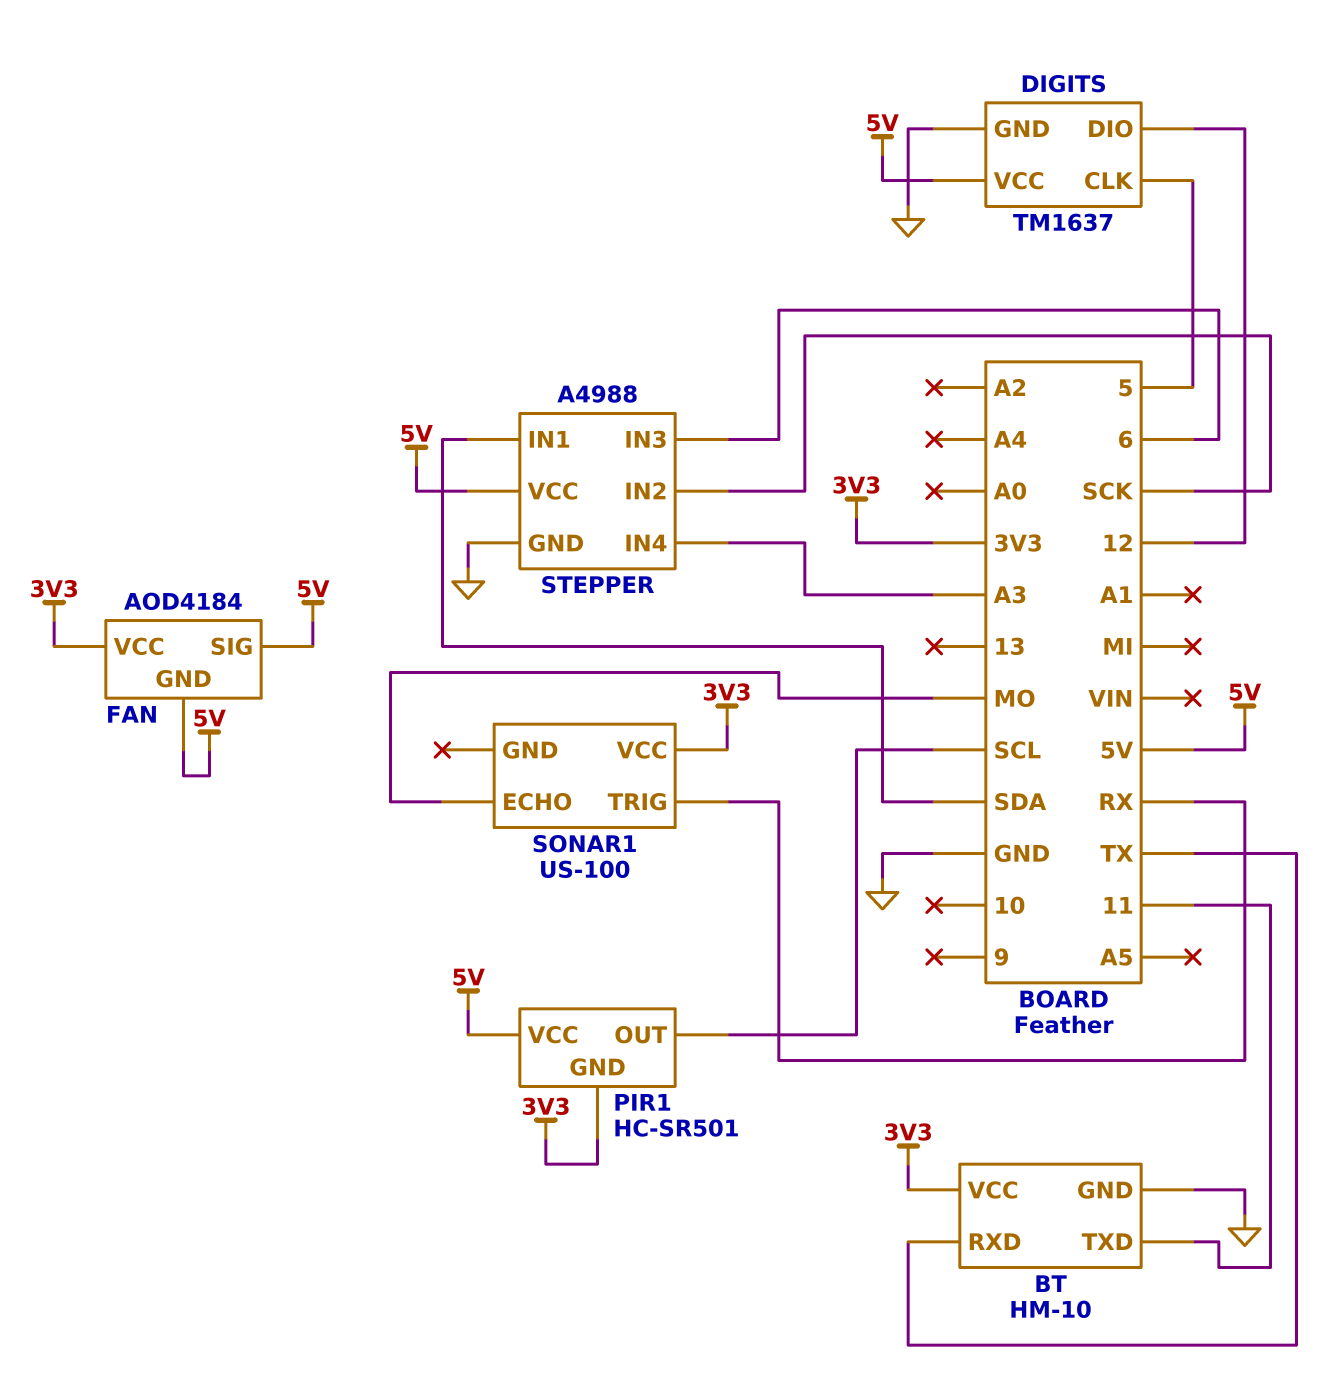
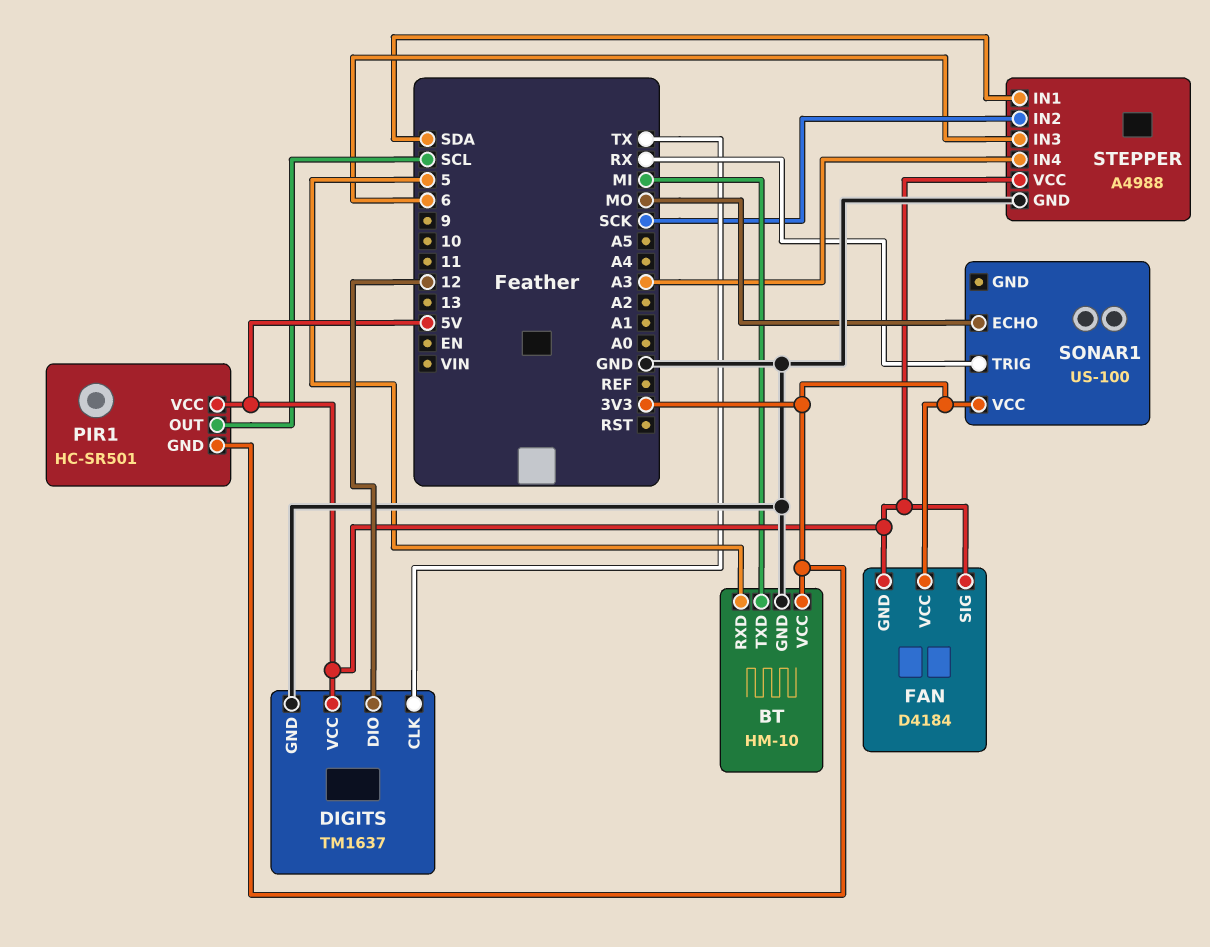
BT pin RXD: TX -> 5
BT pin TXD: 11 -> MI
DIGITS pin CLK: 5 -> TX
FAN: AOD4184 -> D4184

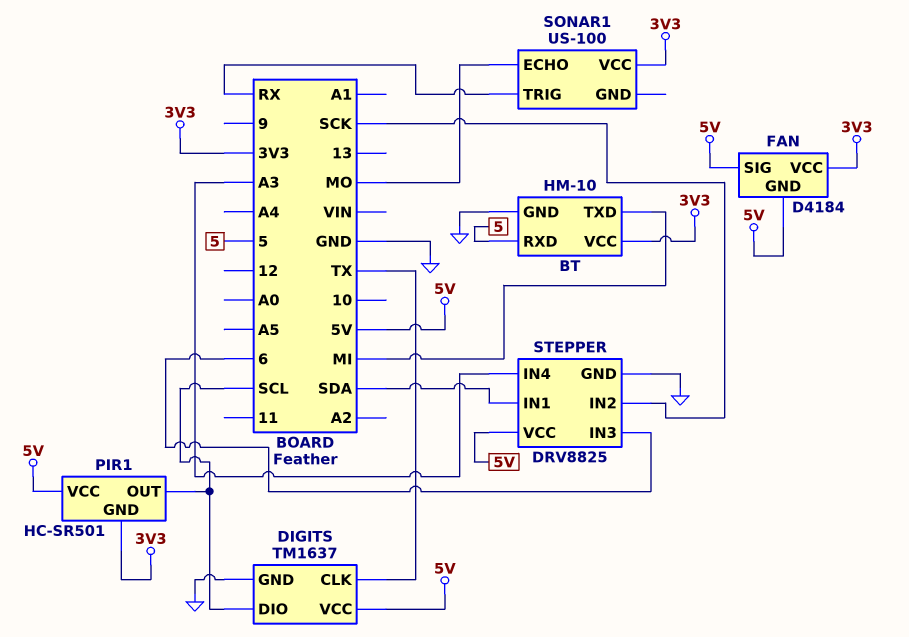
DIGITS pin DIO: 12 -> SCL
STEPPER: A4988 -> DRV8825

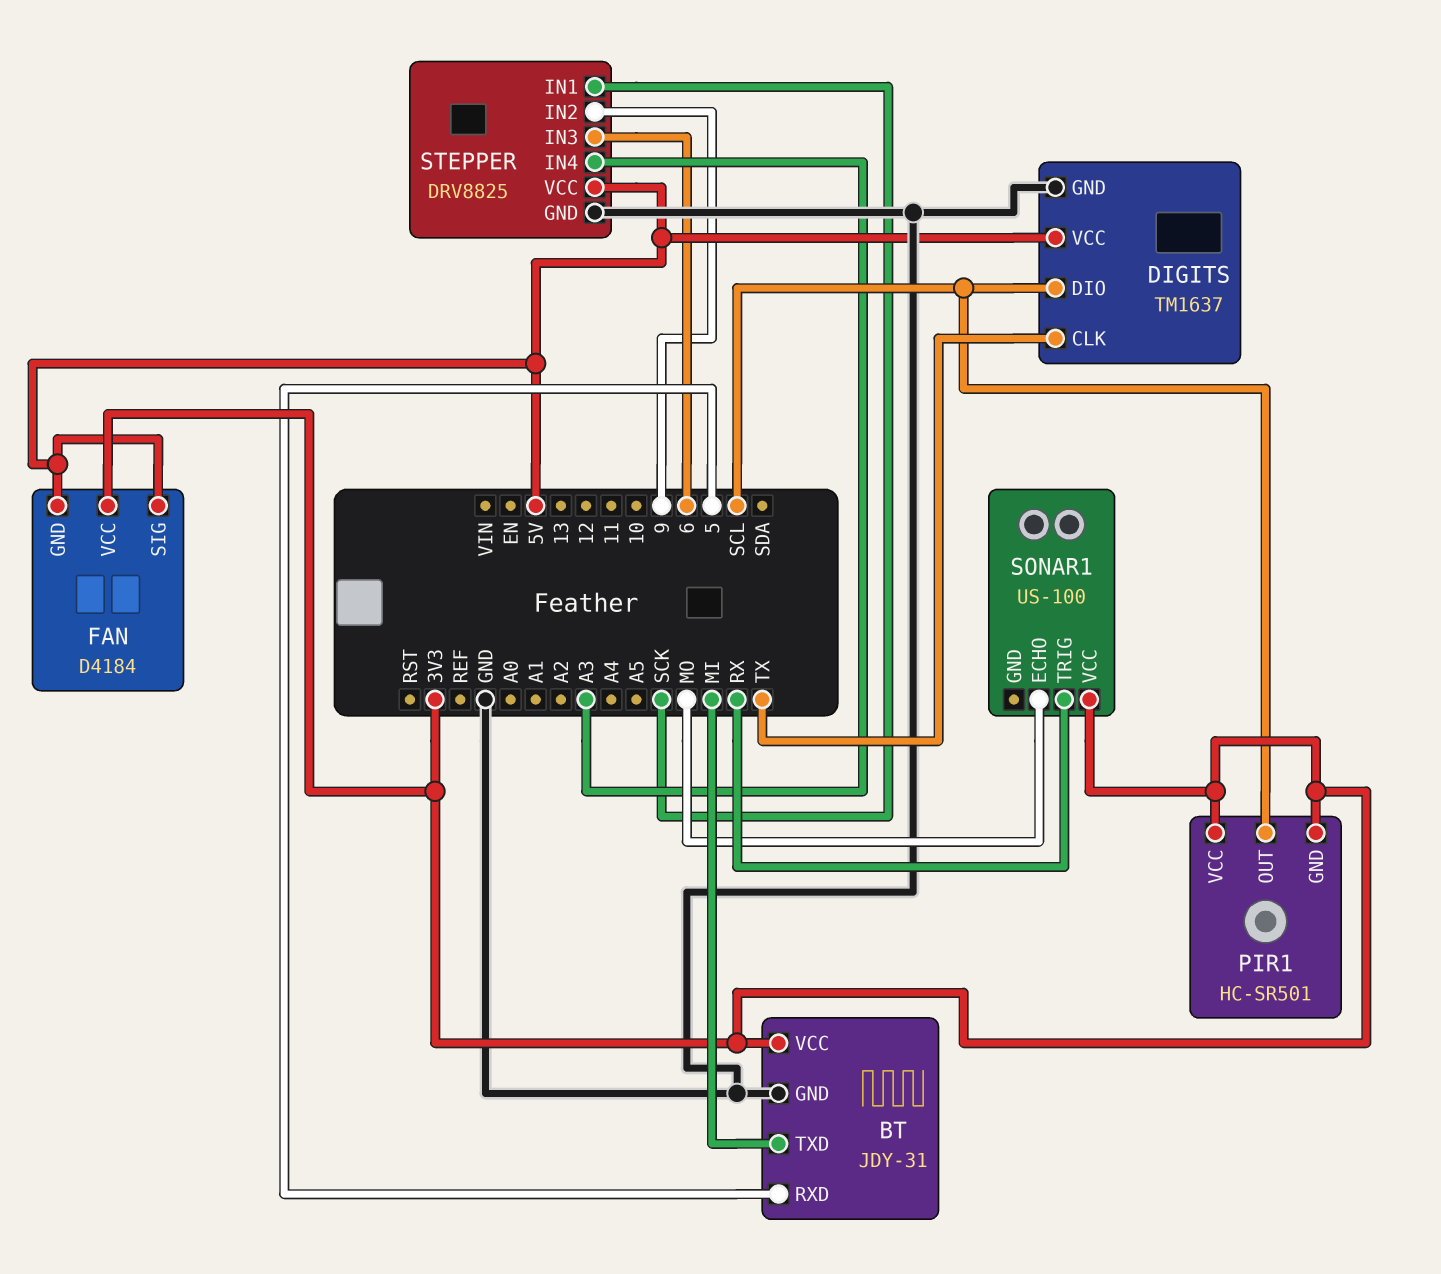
BT: HM-10 -> JDY-31
PIR1 pin VCC: 5V -> 3V3
STEPPER pin IN1: SDA -> SCK
STEPPER pin IN2: SCK -> 9

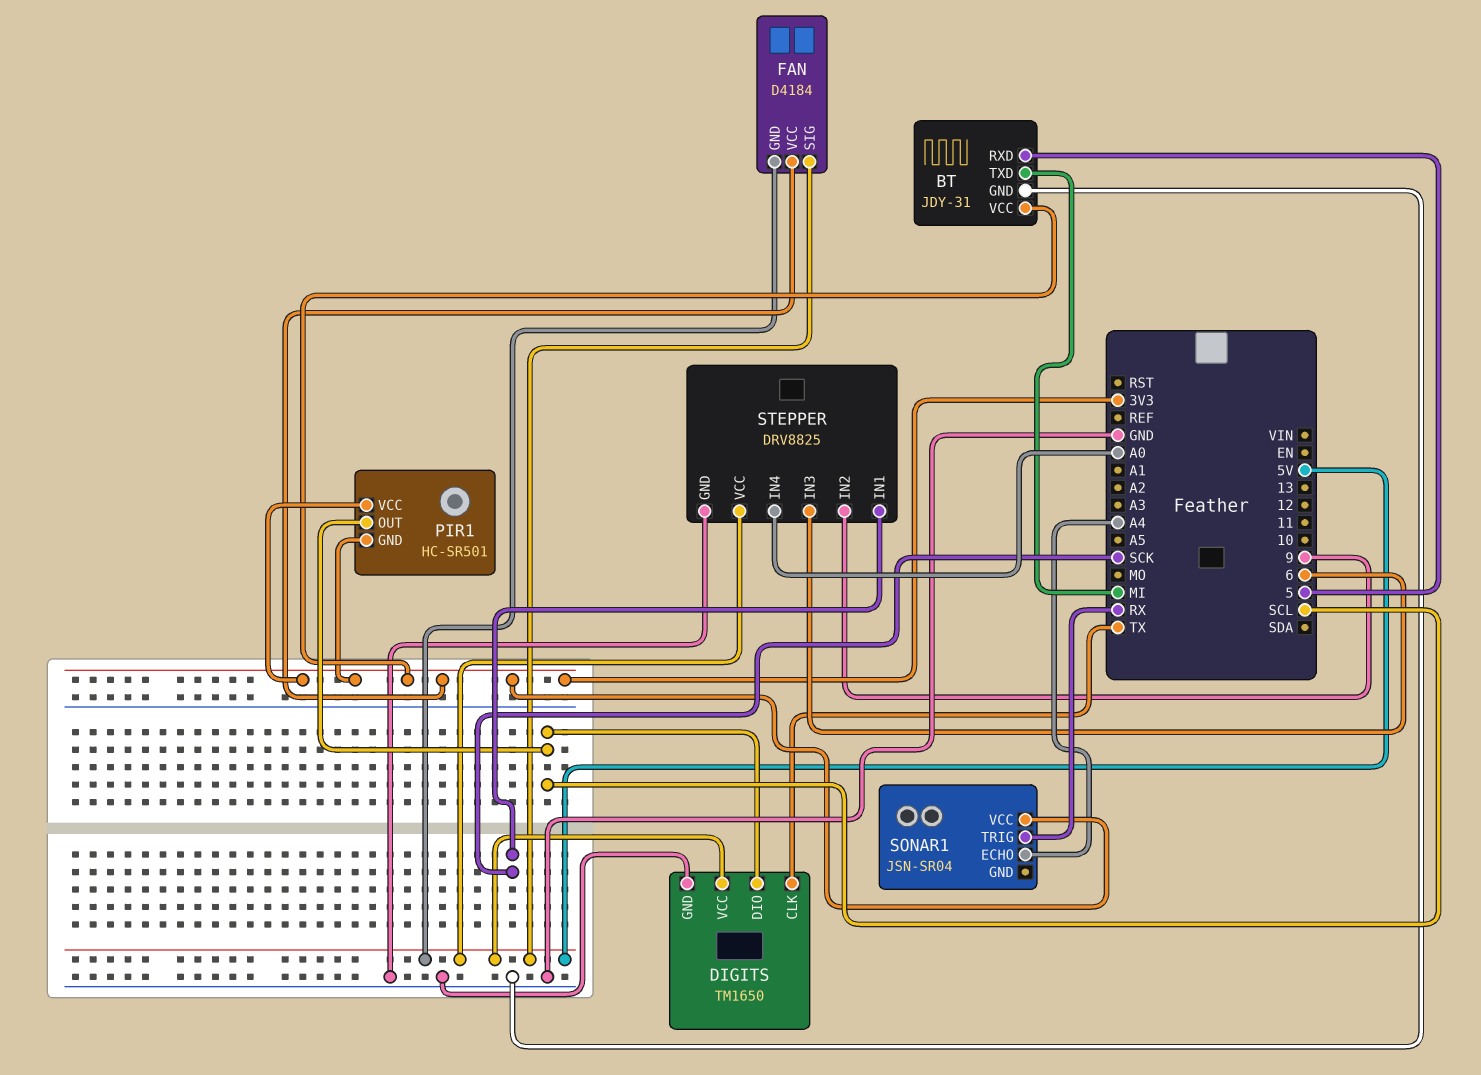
DIGITS: TM1637 -> TM1650
SONAR1: US-100 -> JSN-SR04
SONAR1 pin ECHO: MO -> A4
STEPPER pin IN4: A3 -> A0

